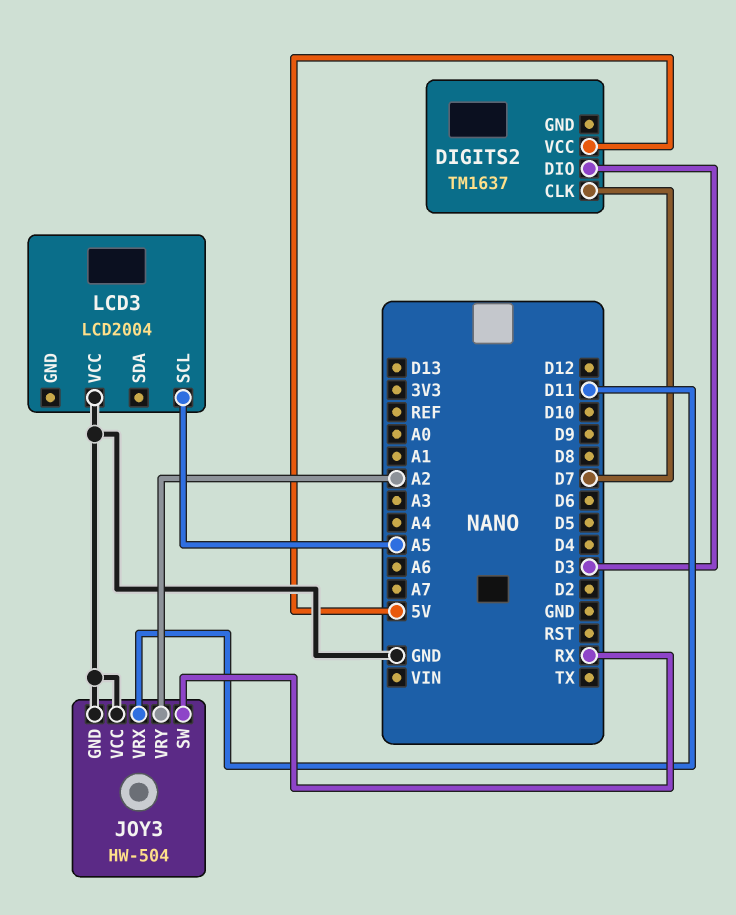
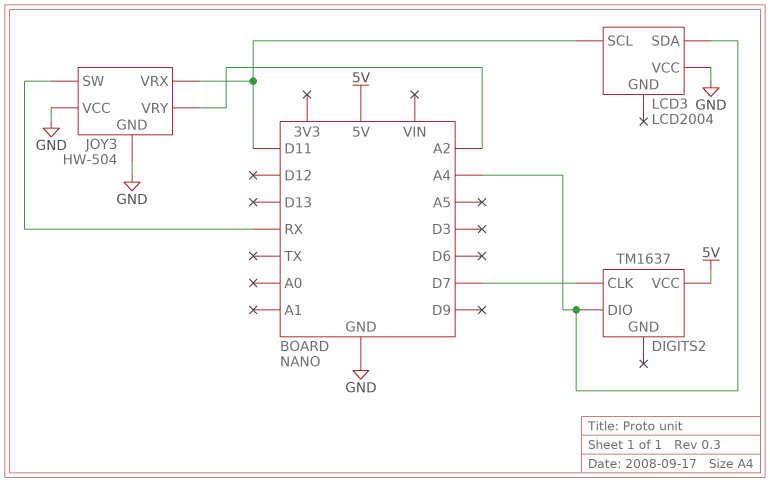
DIGITS2 pin DIO: D3 -> A4
LCD3 pin SCL: A5 -> D11
LCD3 pin SDA: none -> A4

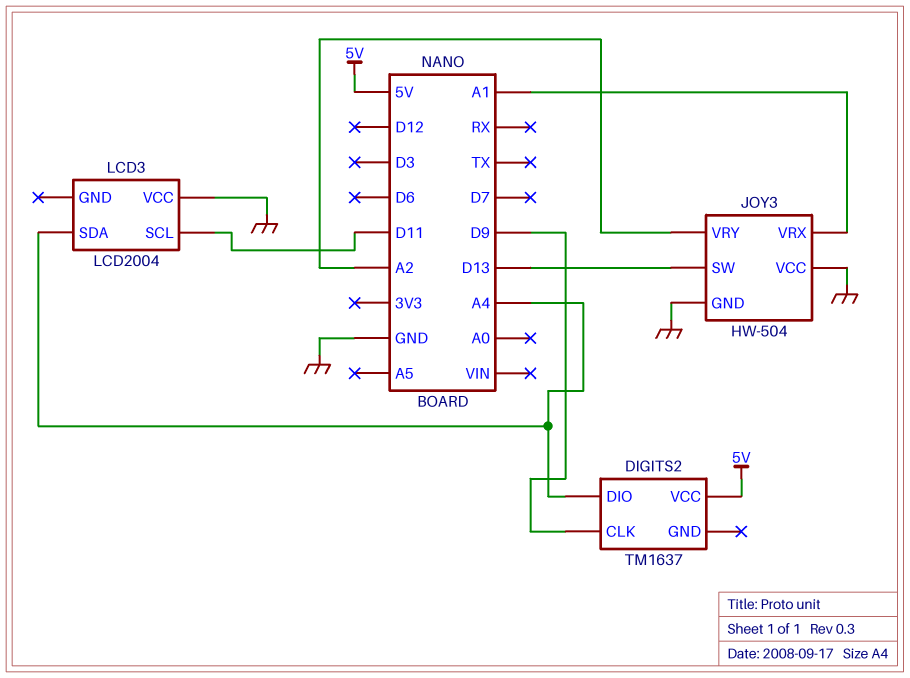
DIGITS2 pin CLK: D7 -> D9
JOY3 pin SW: RX -> D13
JOY3 pin VRX: D11 -> A1

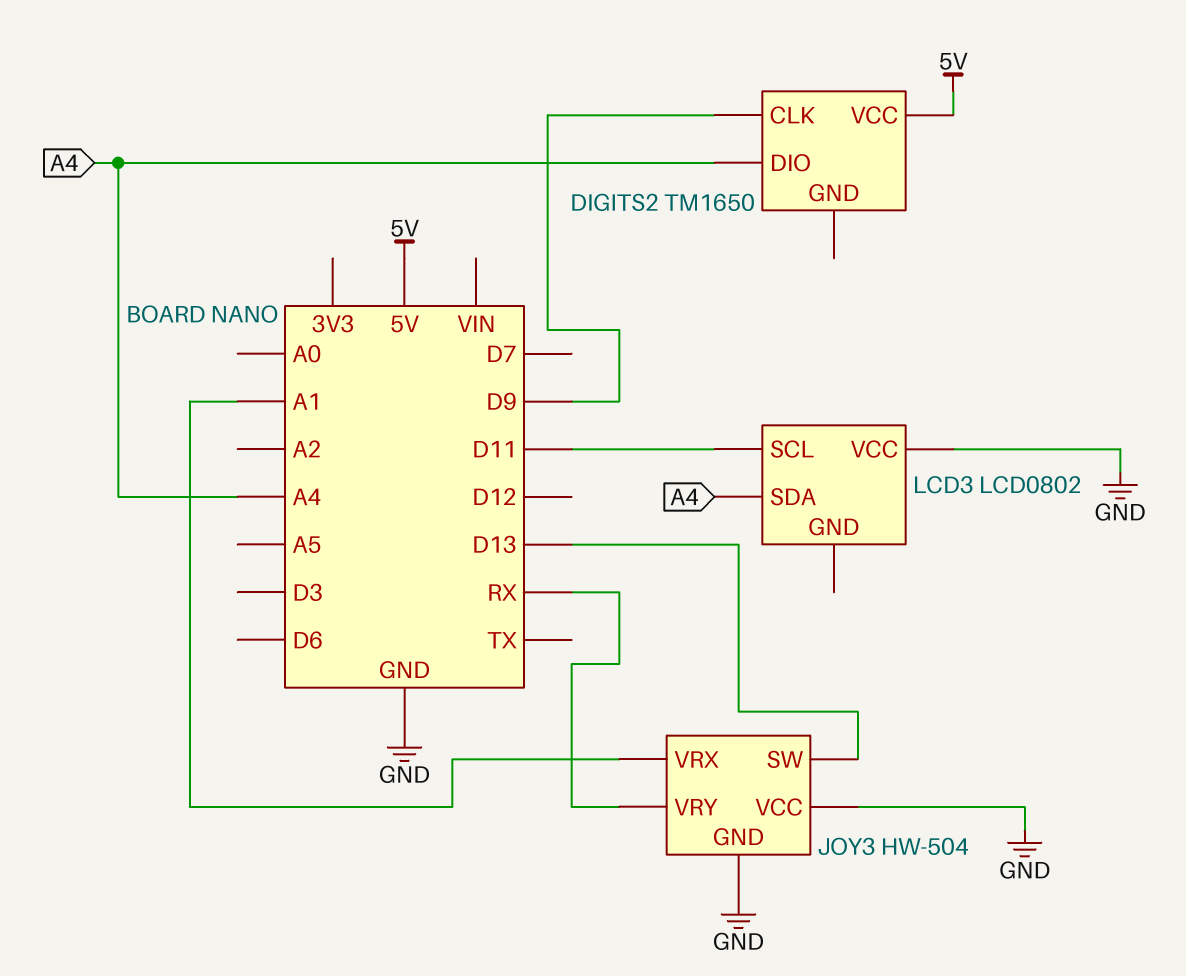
DIGITS2: TM1637 -> TM1650
JOY3 pin VRY: A2 -> RX
LCD3: LCD2004 -> LCD0802

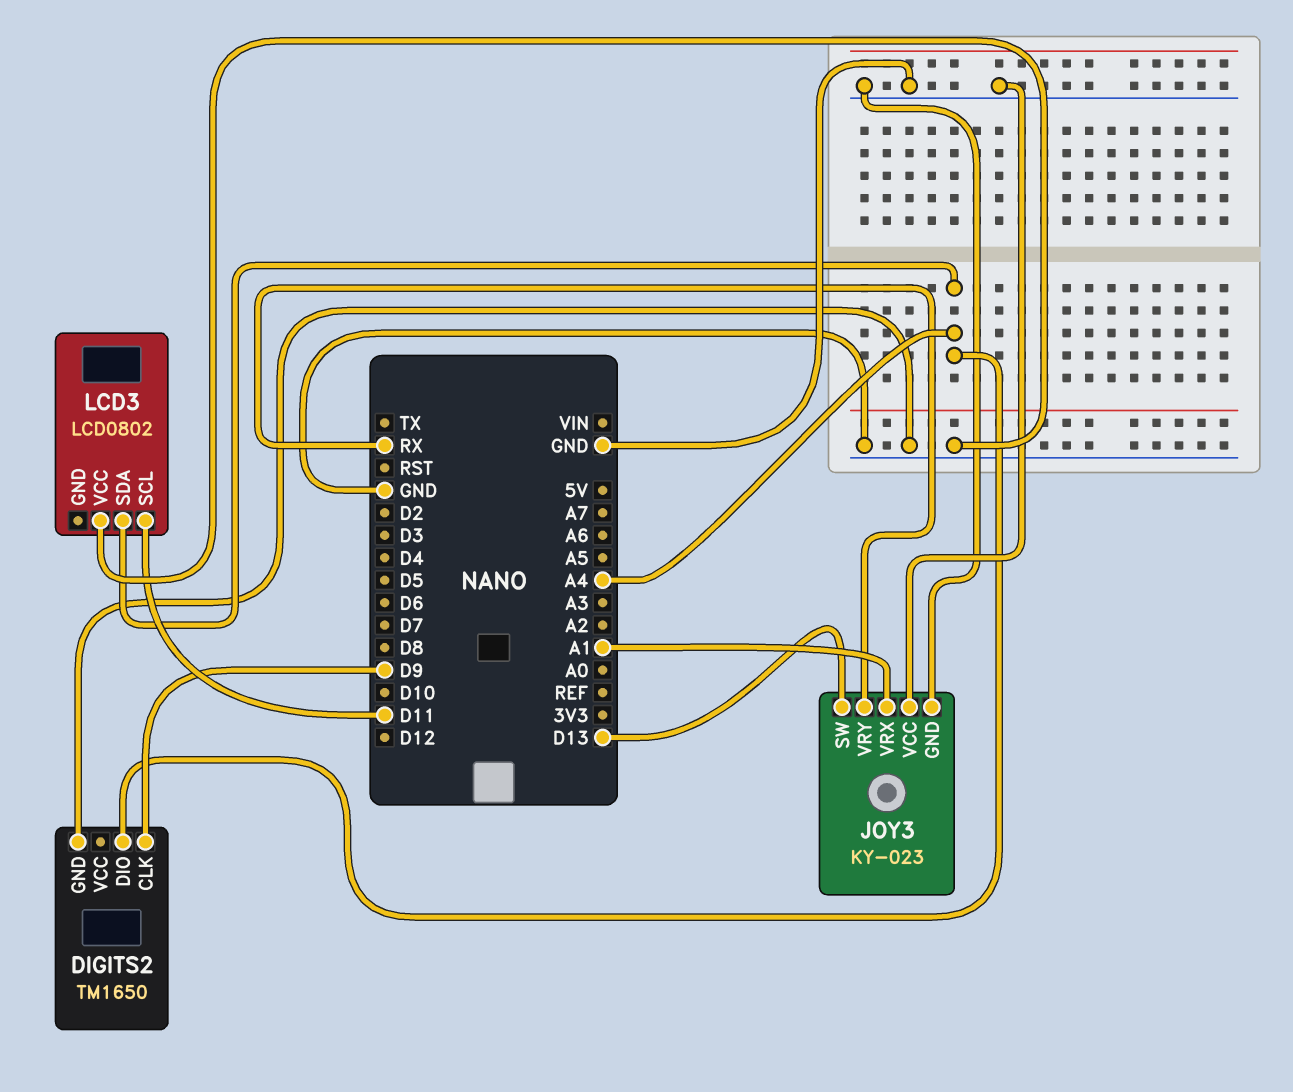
DIGITS2 pin GND: none -> GND
DIGITS2 pin VCC: 5V -> none
JOY3: HW-504 -> KY-023

